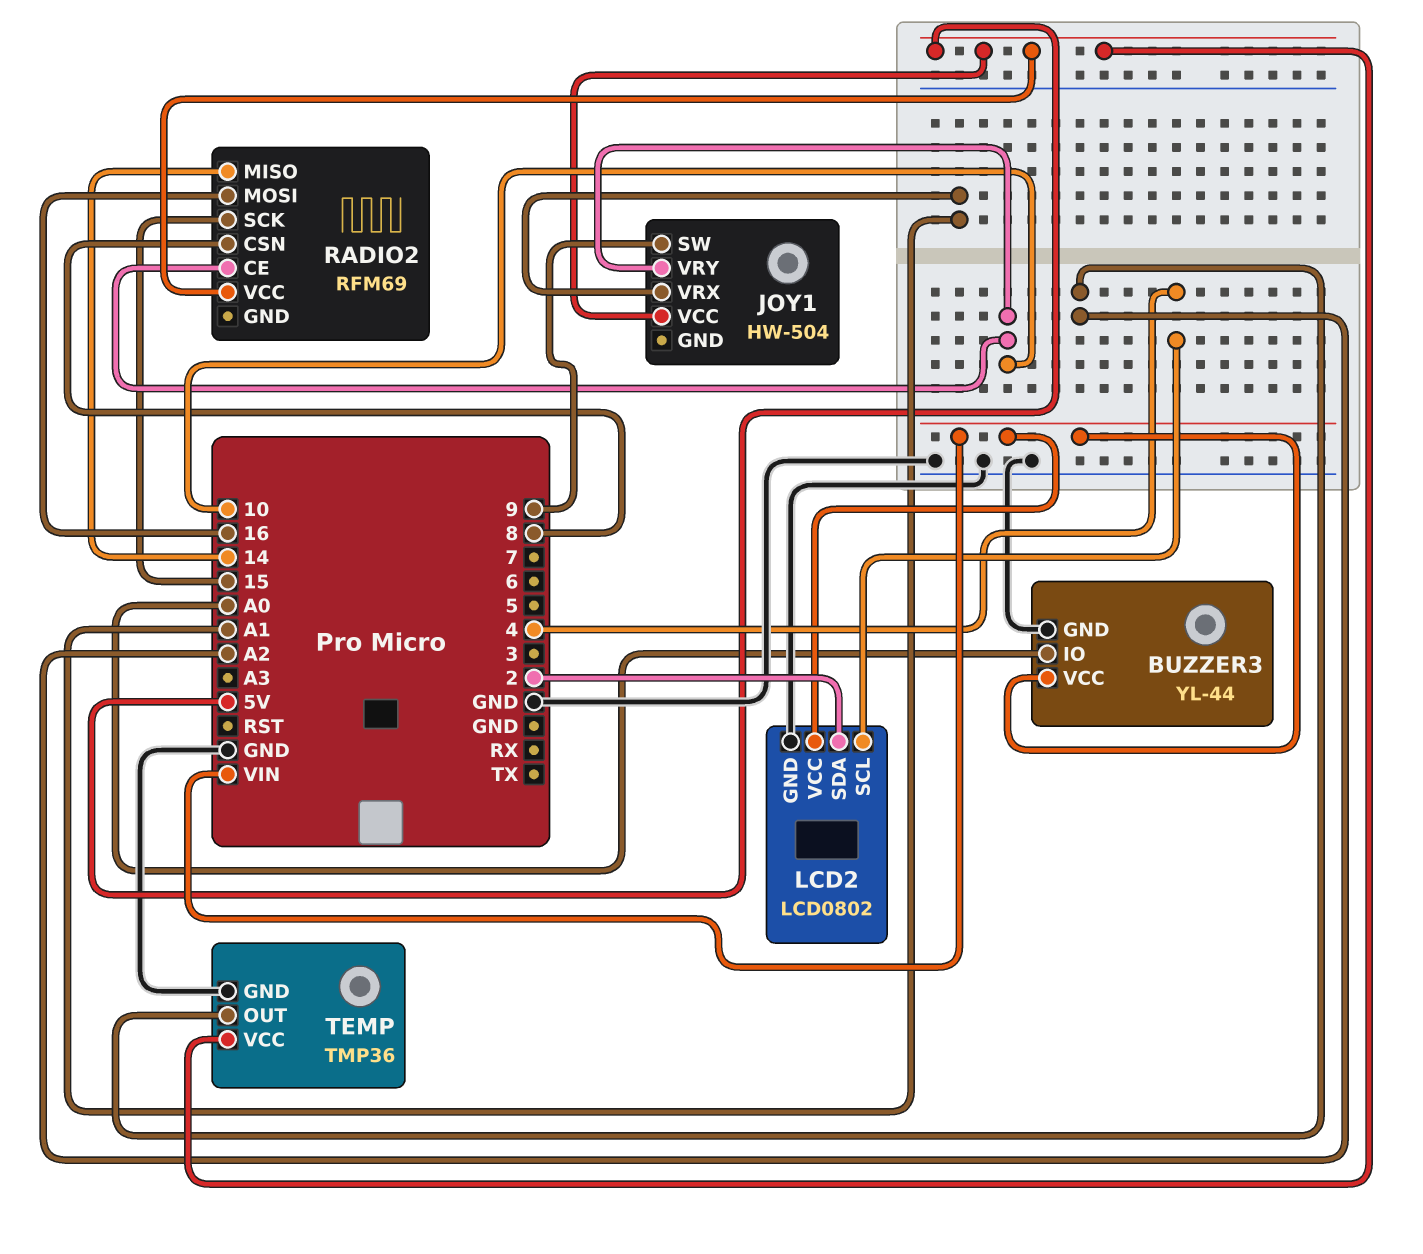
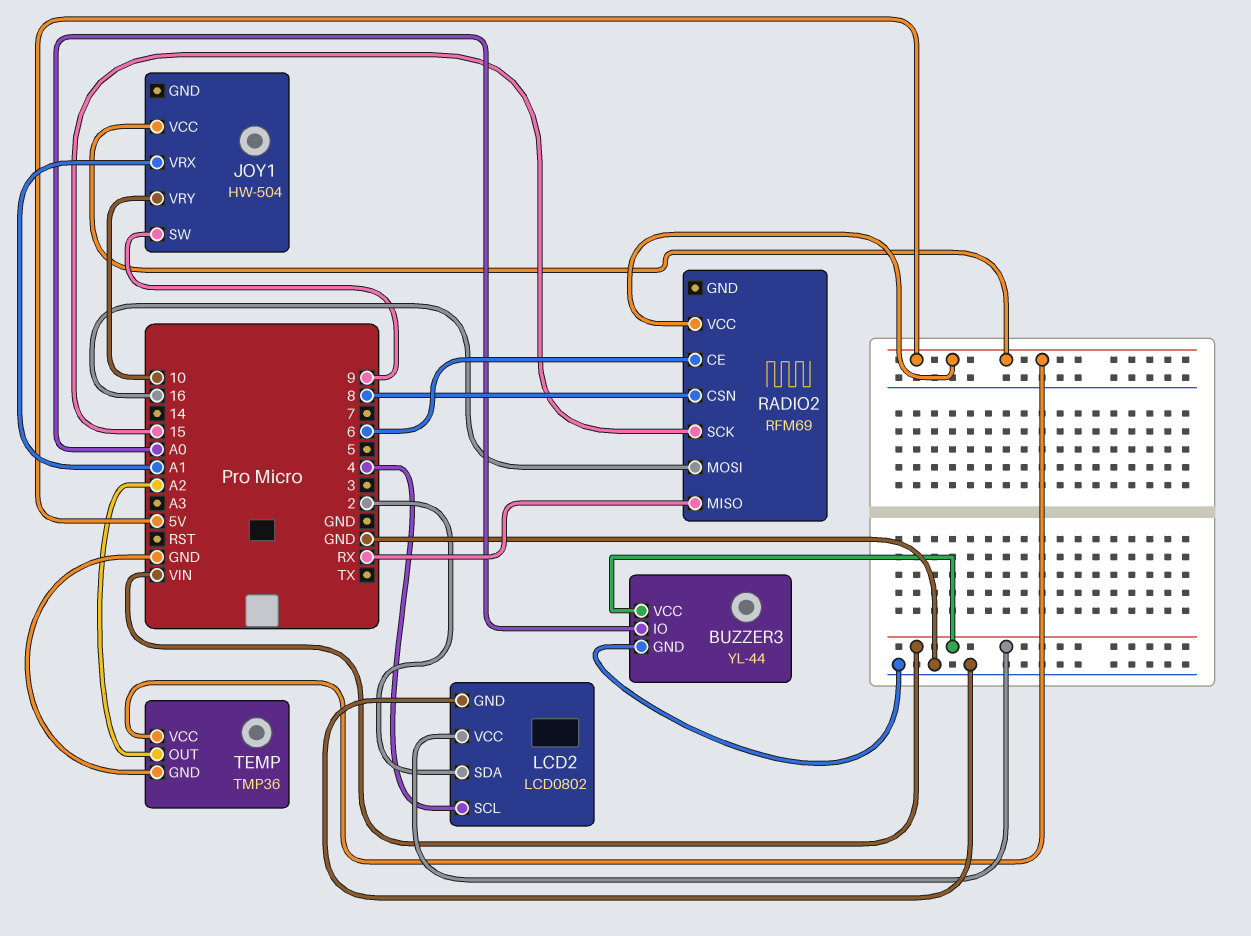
RADIO2 pin CE: 10 -> 6
RADIO2 pin MISO: 14 -> RX

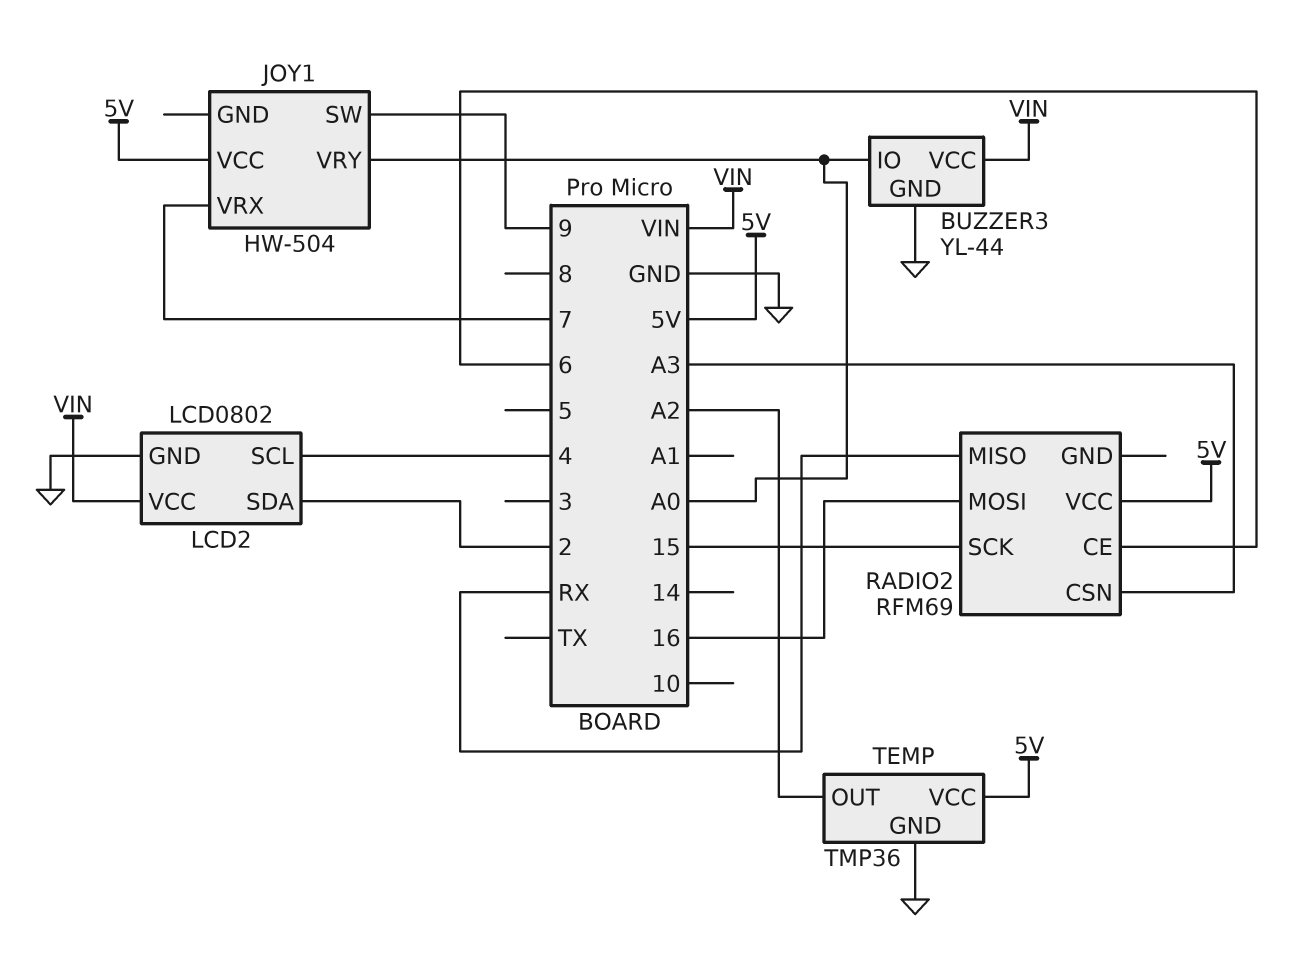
JOY1 pin VRX: A1 -> 7
JOY1 pin VRY: 10 -> A0
RADIO2 pin CSN: 8 -> A3

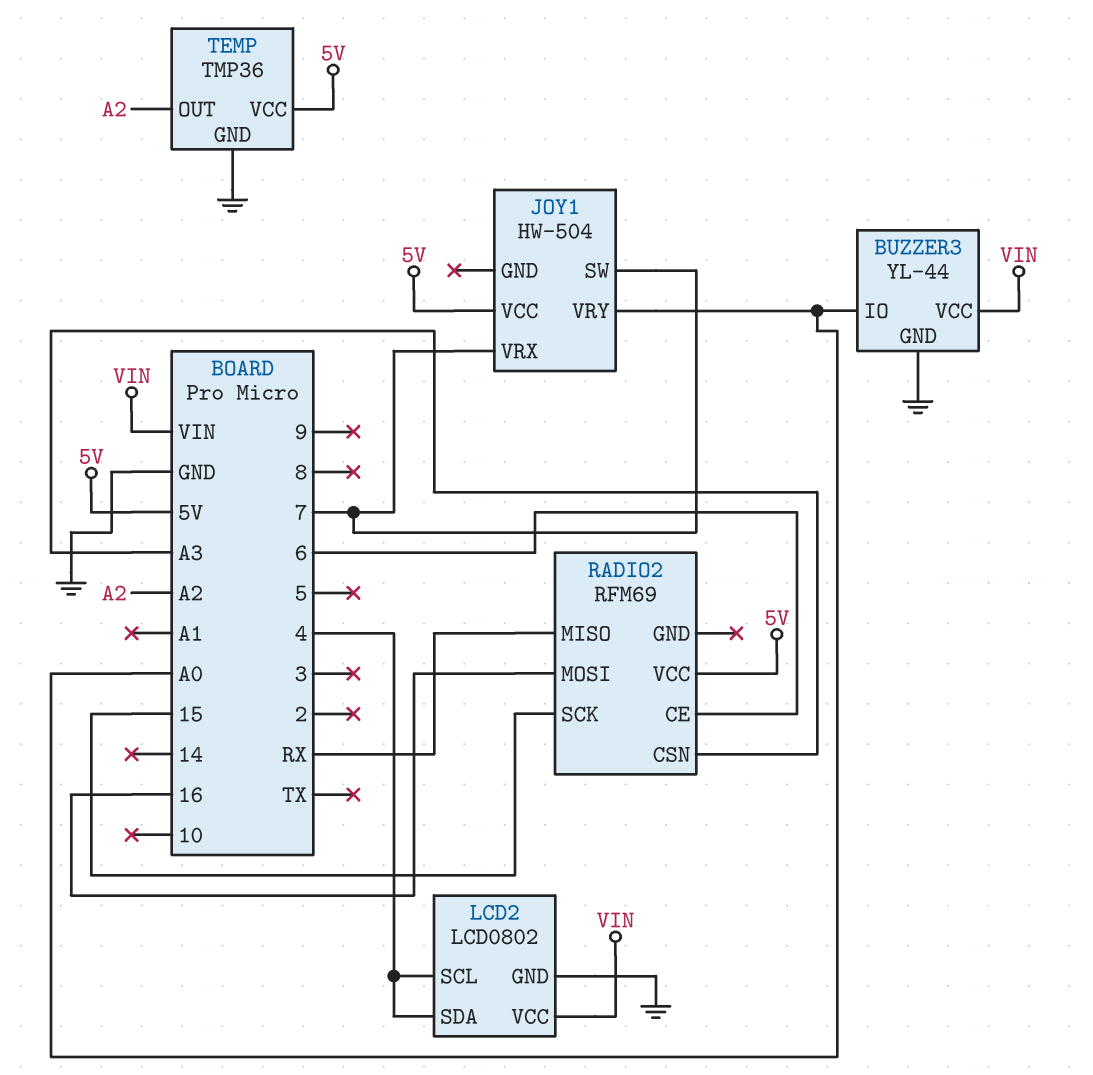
JOY1 pin SW: 9 -> 7
LCD2 pin SDA: 2 -> 4

